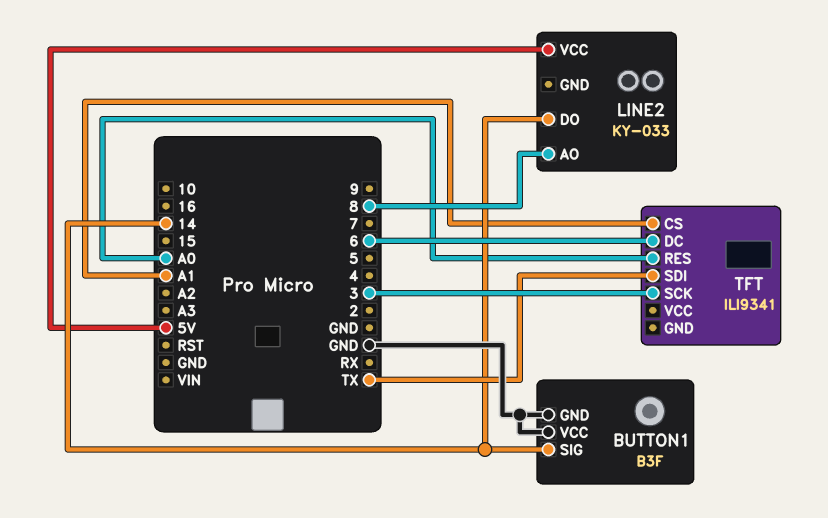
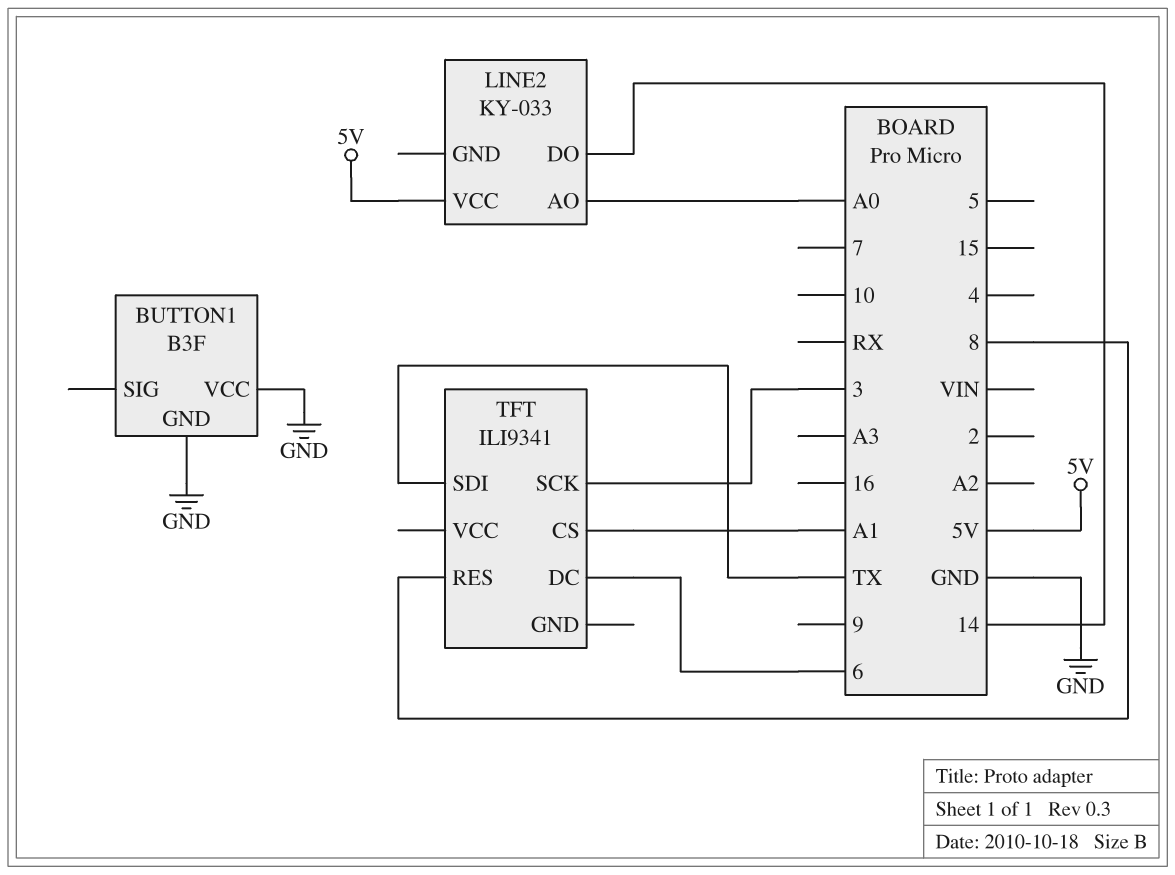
BUTTON1 pin SIG: 14 -> none
LINE2 pin AO: 8 -> A0
TFT pin RES: A0 -> 8

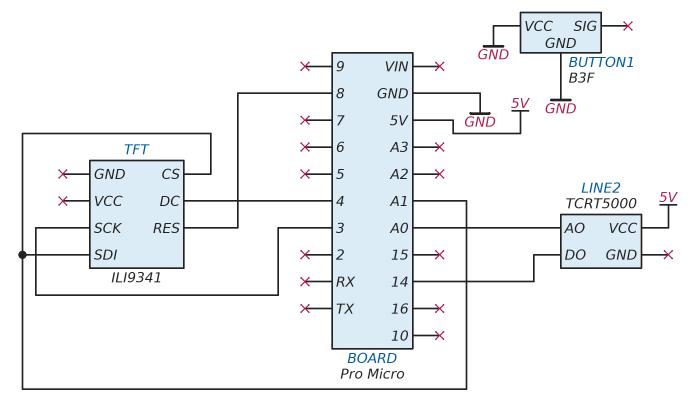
LINE2: KY-033 -> TCRT5000
TFT pin DC: 6 -> 4
TFT pin SDI: TX -> A1

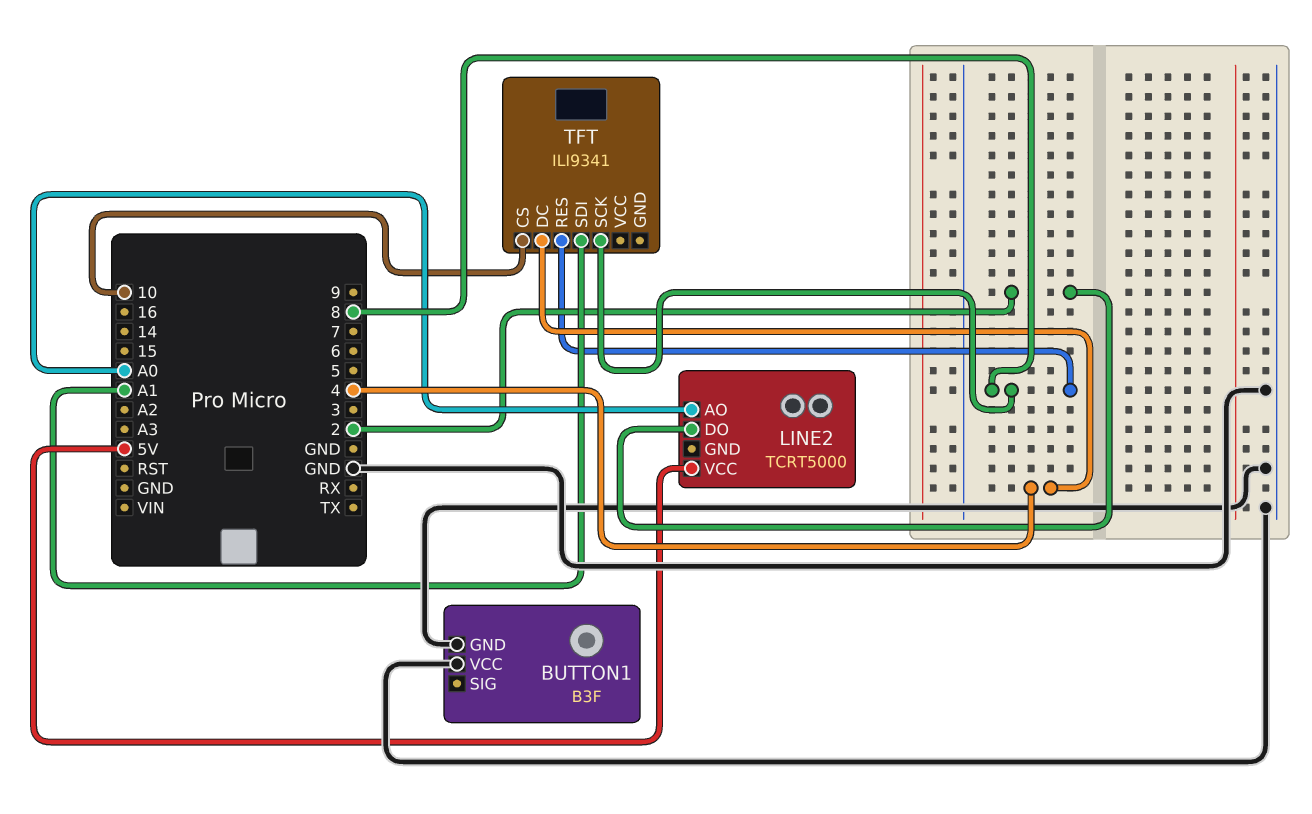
LINE2 pin DO: 14 -> 2
TFT pin CS: A1 -> 10
TFT pin SCK: 3 -> 8

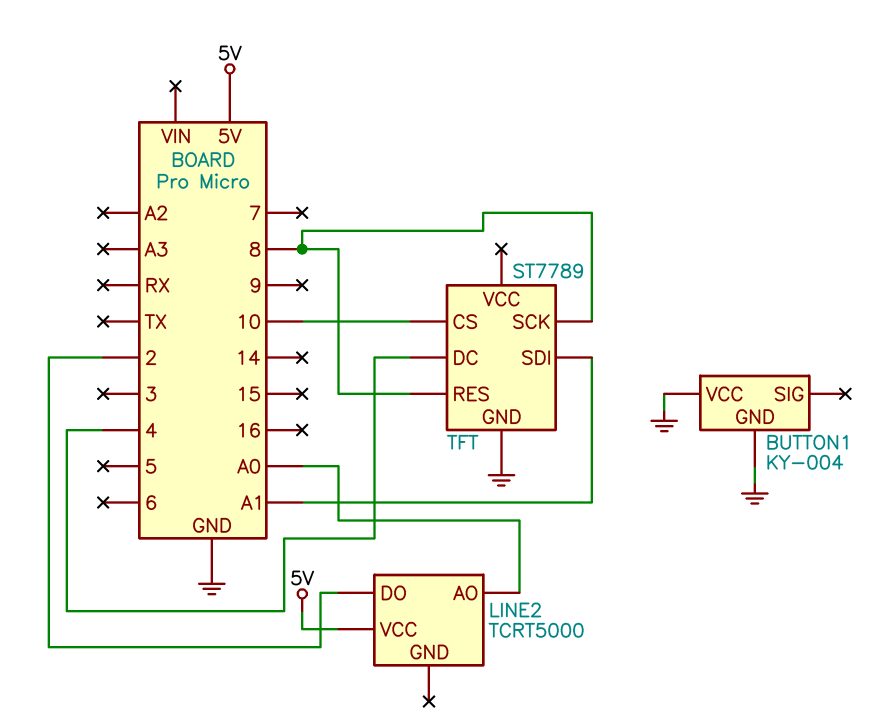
BUTTON1: B3F -> KY-004
TFT: ILI9341 -> ST7789
TFT pin GND: none -> GND

